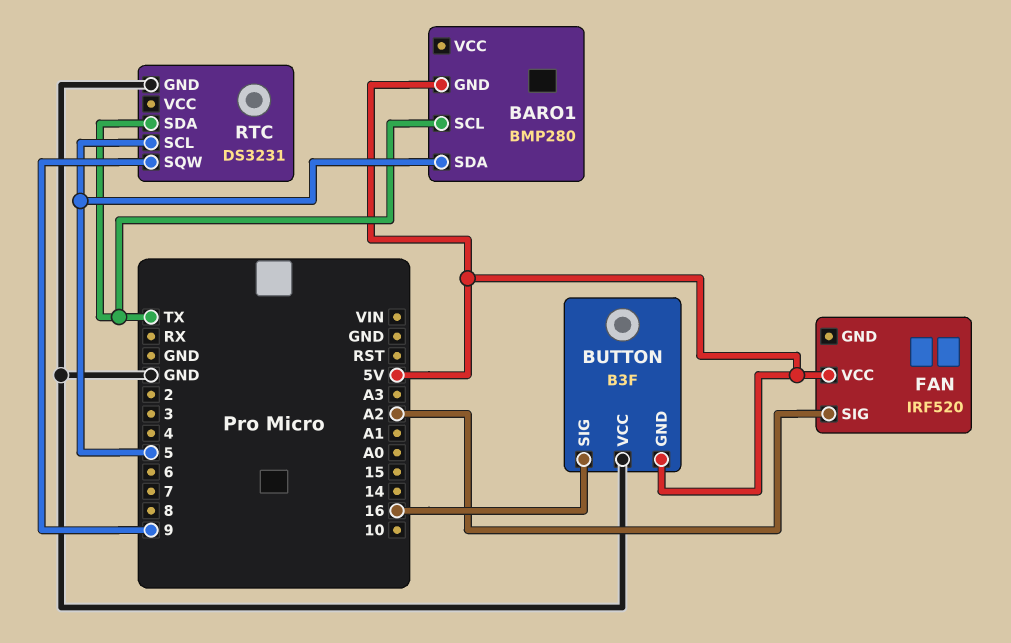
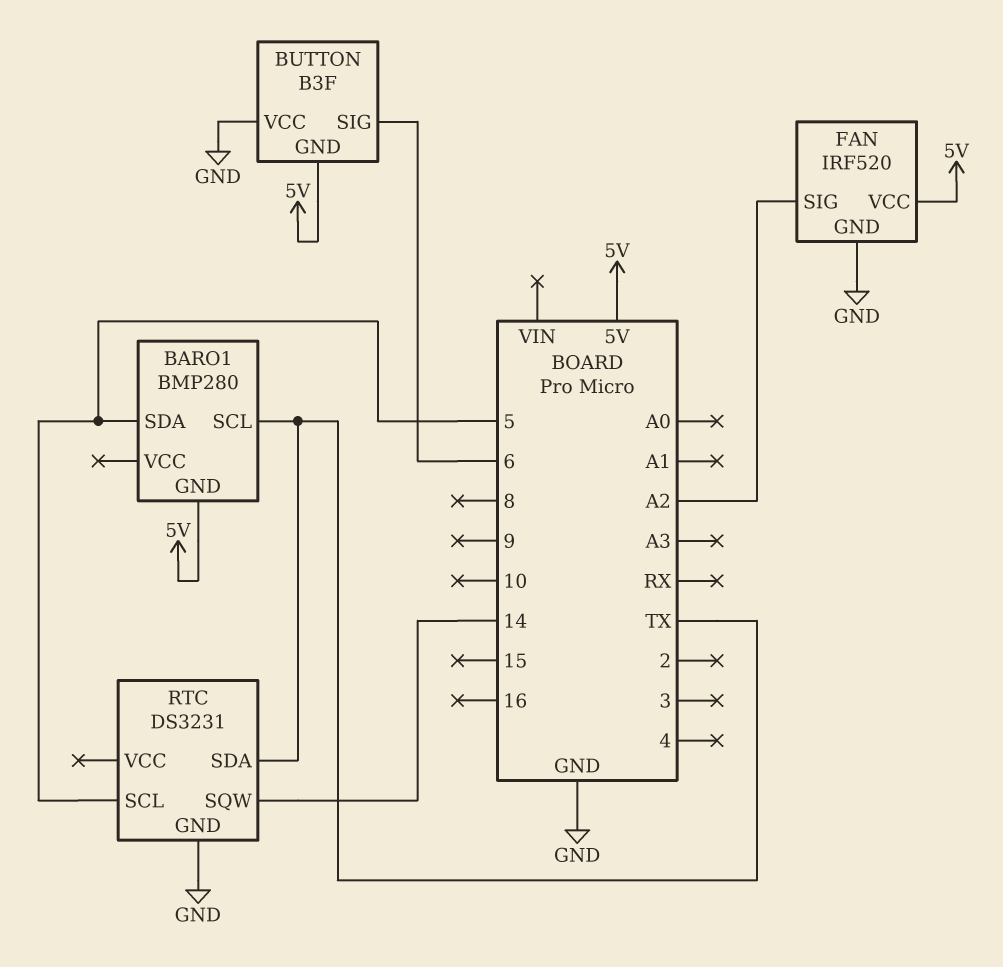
BUTTON pin SIG: 16 -> 6
FAN pin GND: none -> GND
RTC pin SQW: 9 -> 14

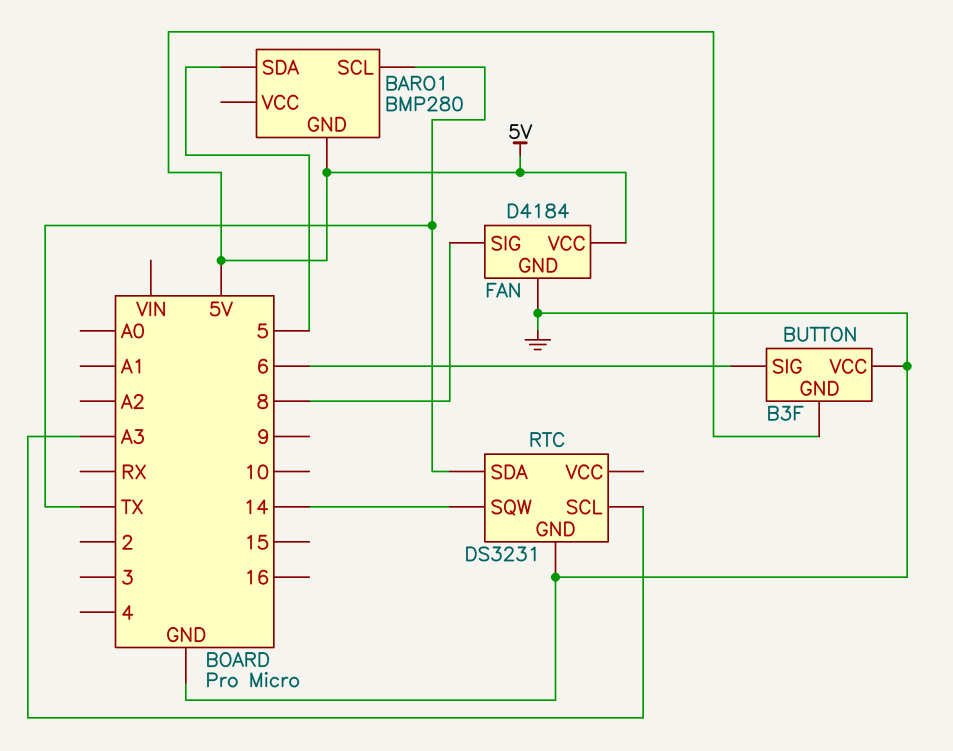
FAN: IRF520 -> D4184
FAN pin SIG: A2 -> 8
RTC pin SCL: 5 -> A3

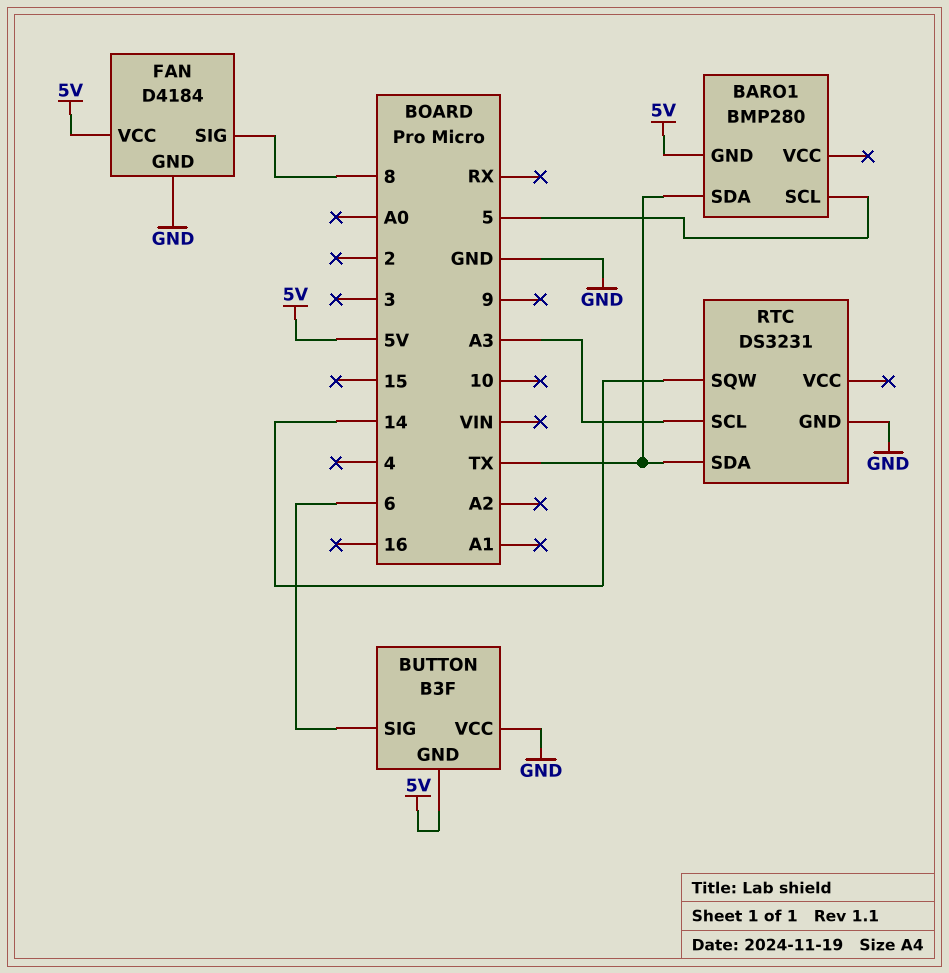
BARO1 pin SCL: TX -> 5
BARO1 pin SDA: 5 -> TX

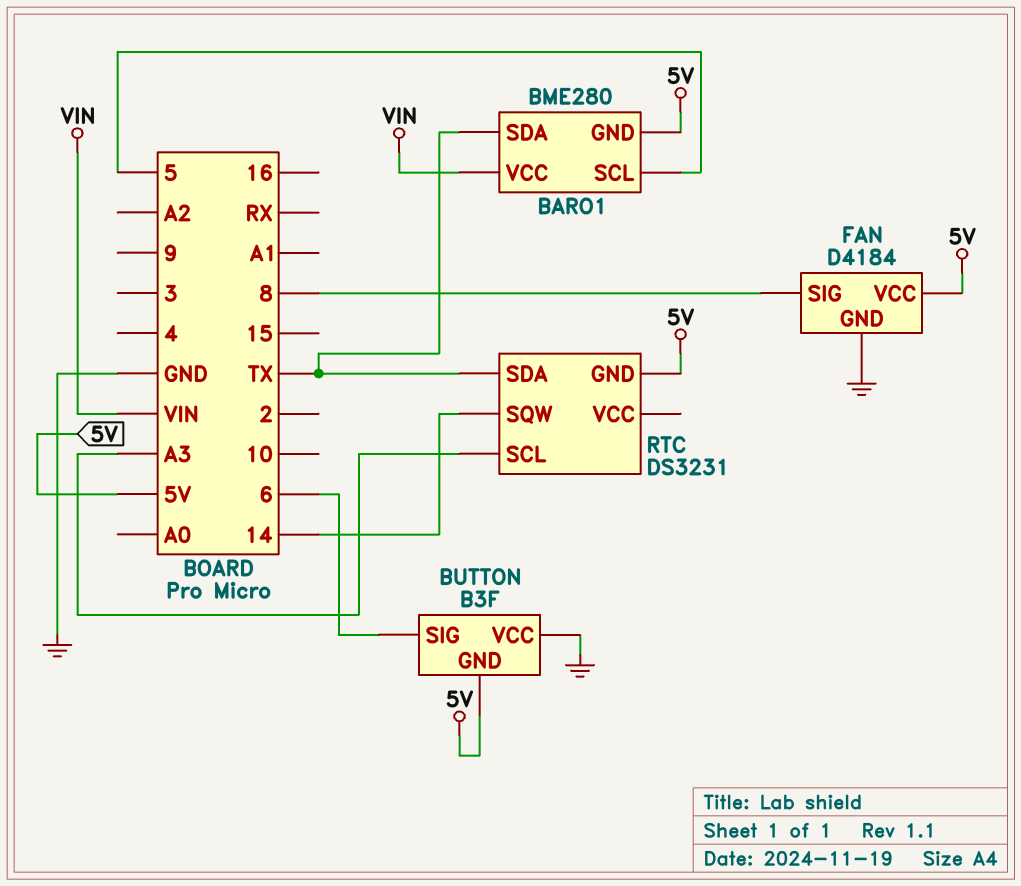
BARO1: BMP280 -> BME280
BARO1 pin VCC: none -> VIN
RTC pin GND: GND -> 5V

